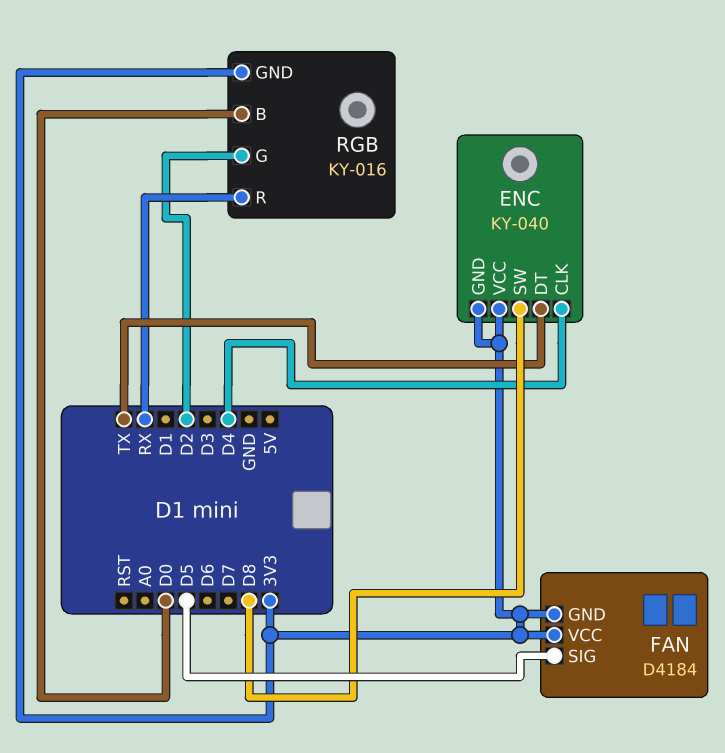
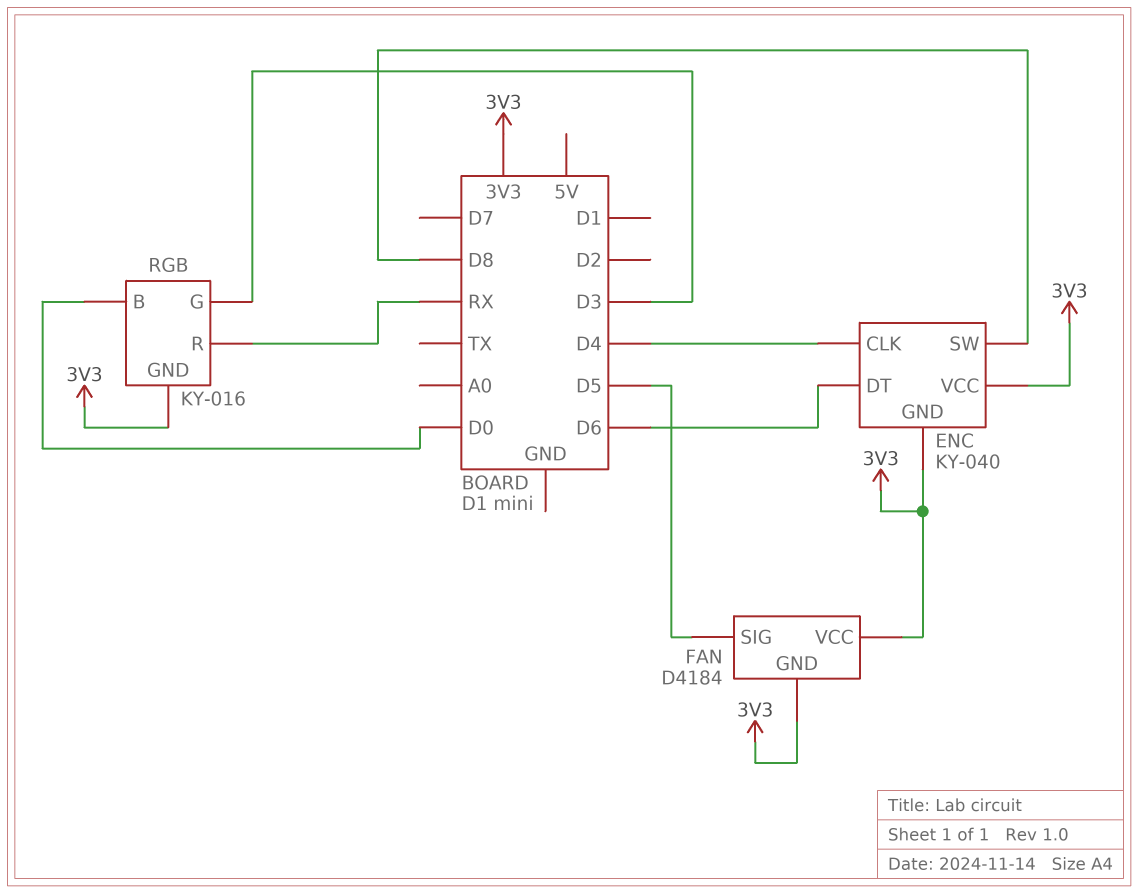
ENC pin DT: TX -> D6
RGB pin G: D2 -> D3

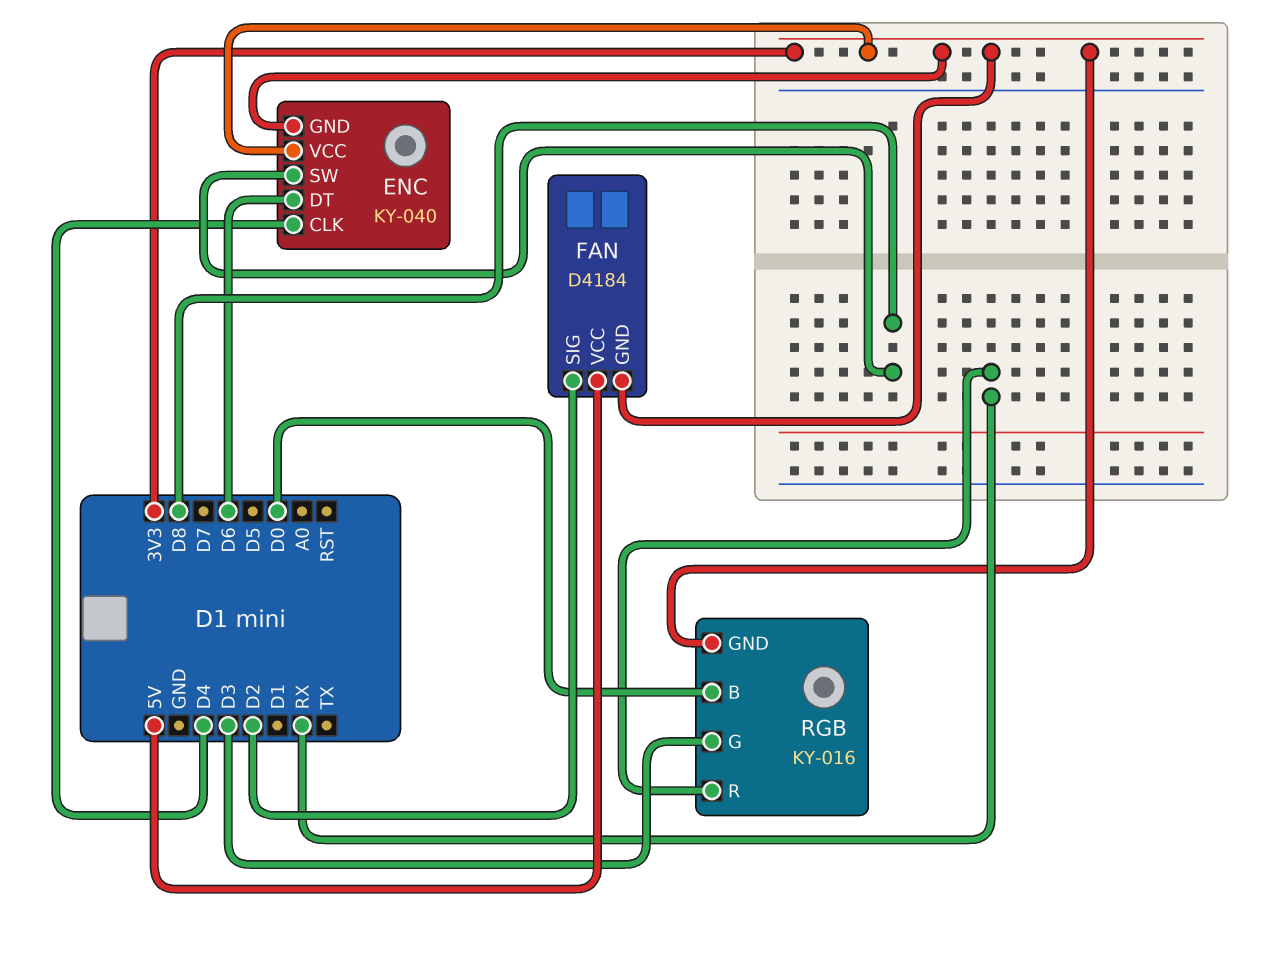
FAN pin SIG: D5 -> D2
FAN pin VCC: 3V3 -> 5V

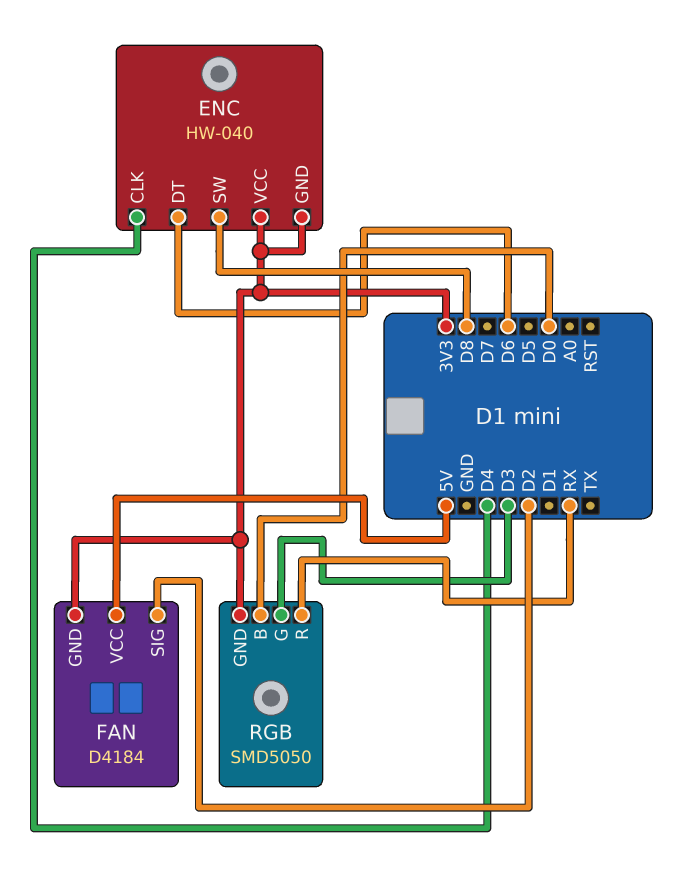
ENC: KY-040 -> HW-040
RGB: KY-016 -> SMD5050

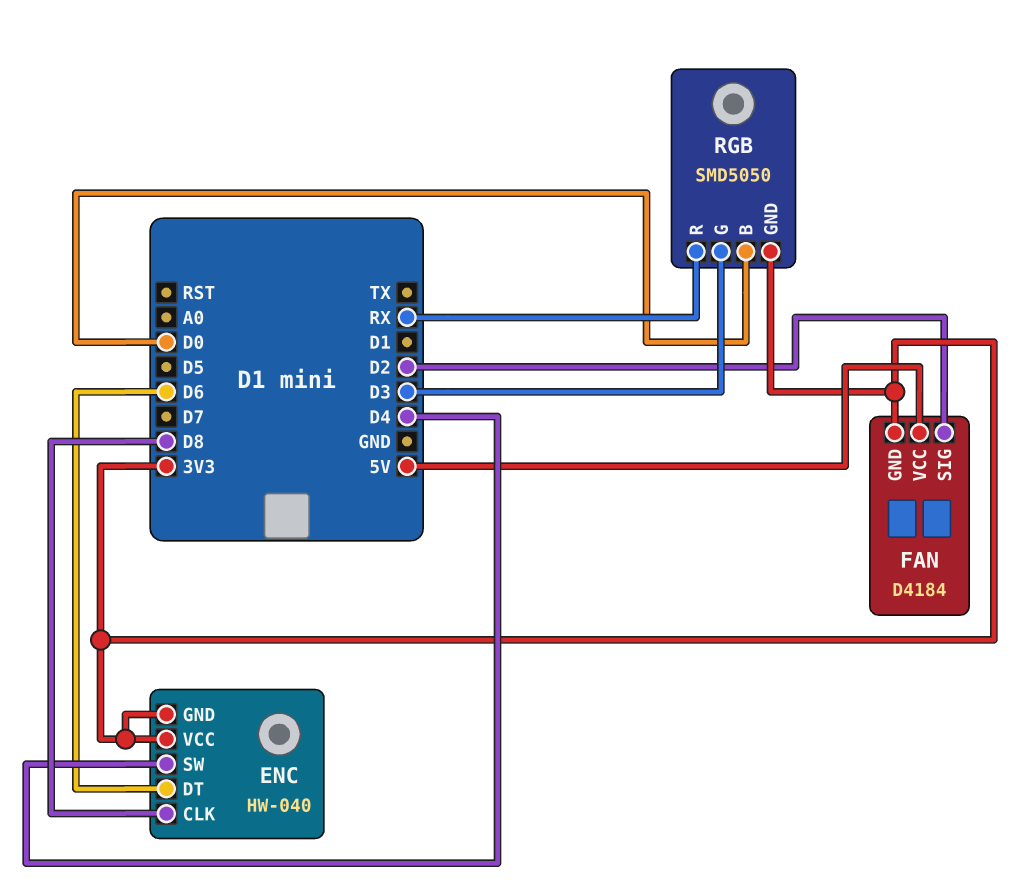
ENC pin CLK: D4 -> D8
ENC pin SW: D8 -> D4

